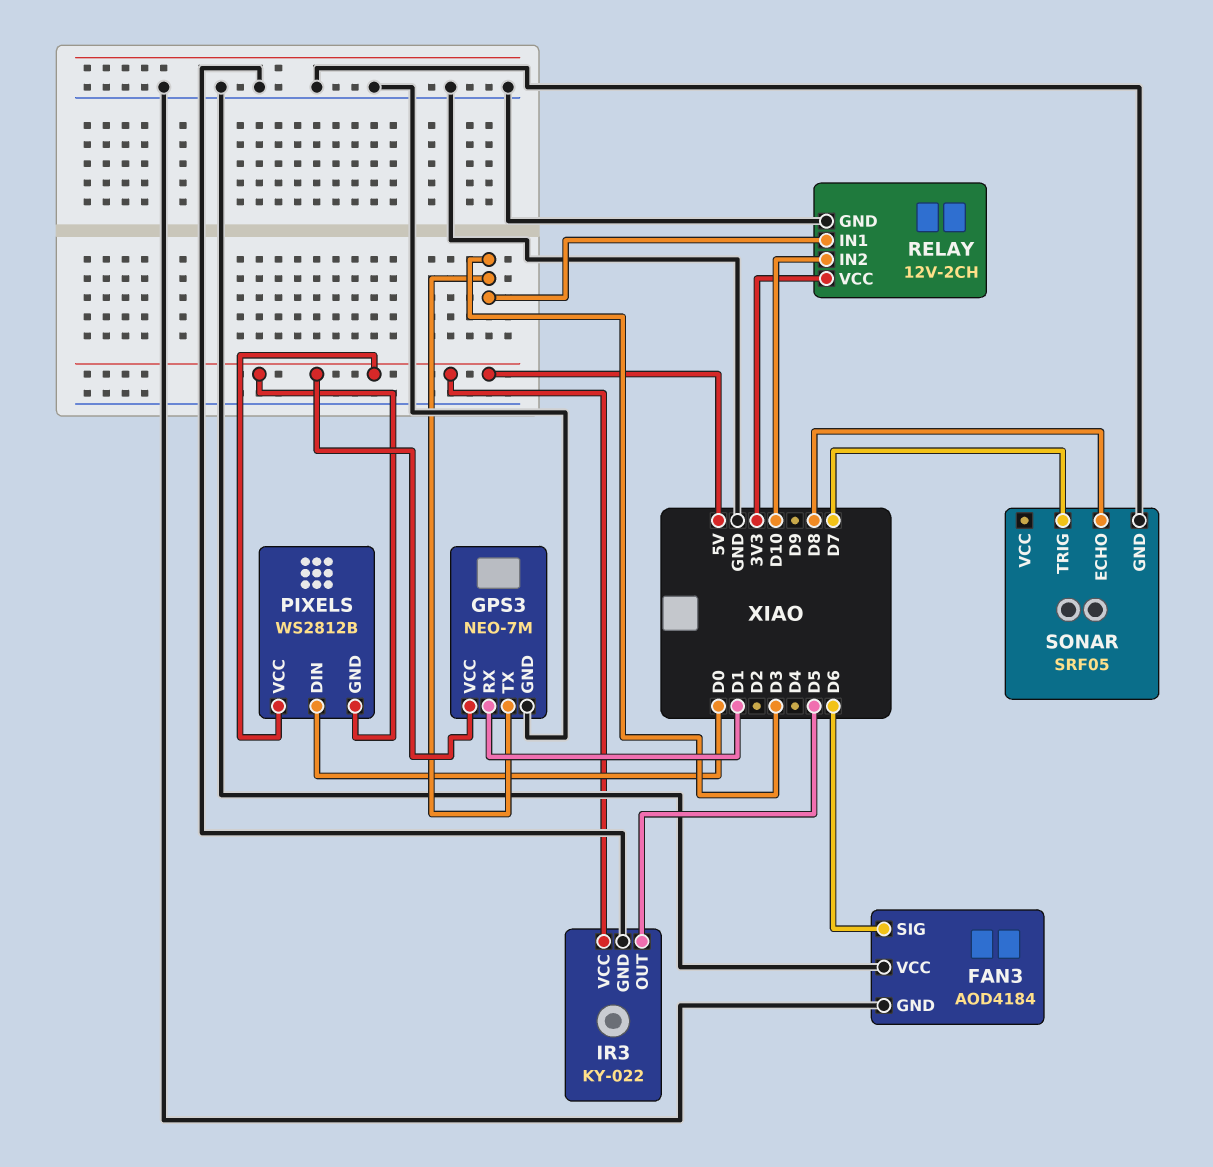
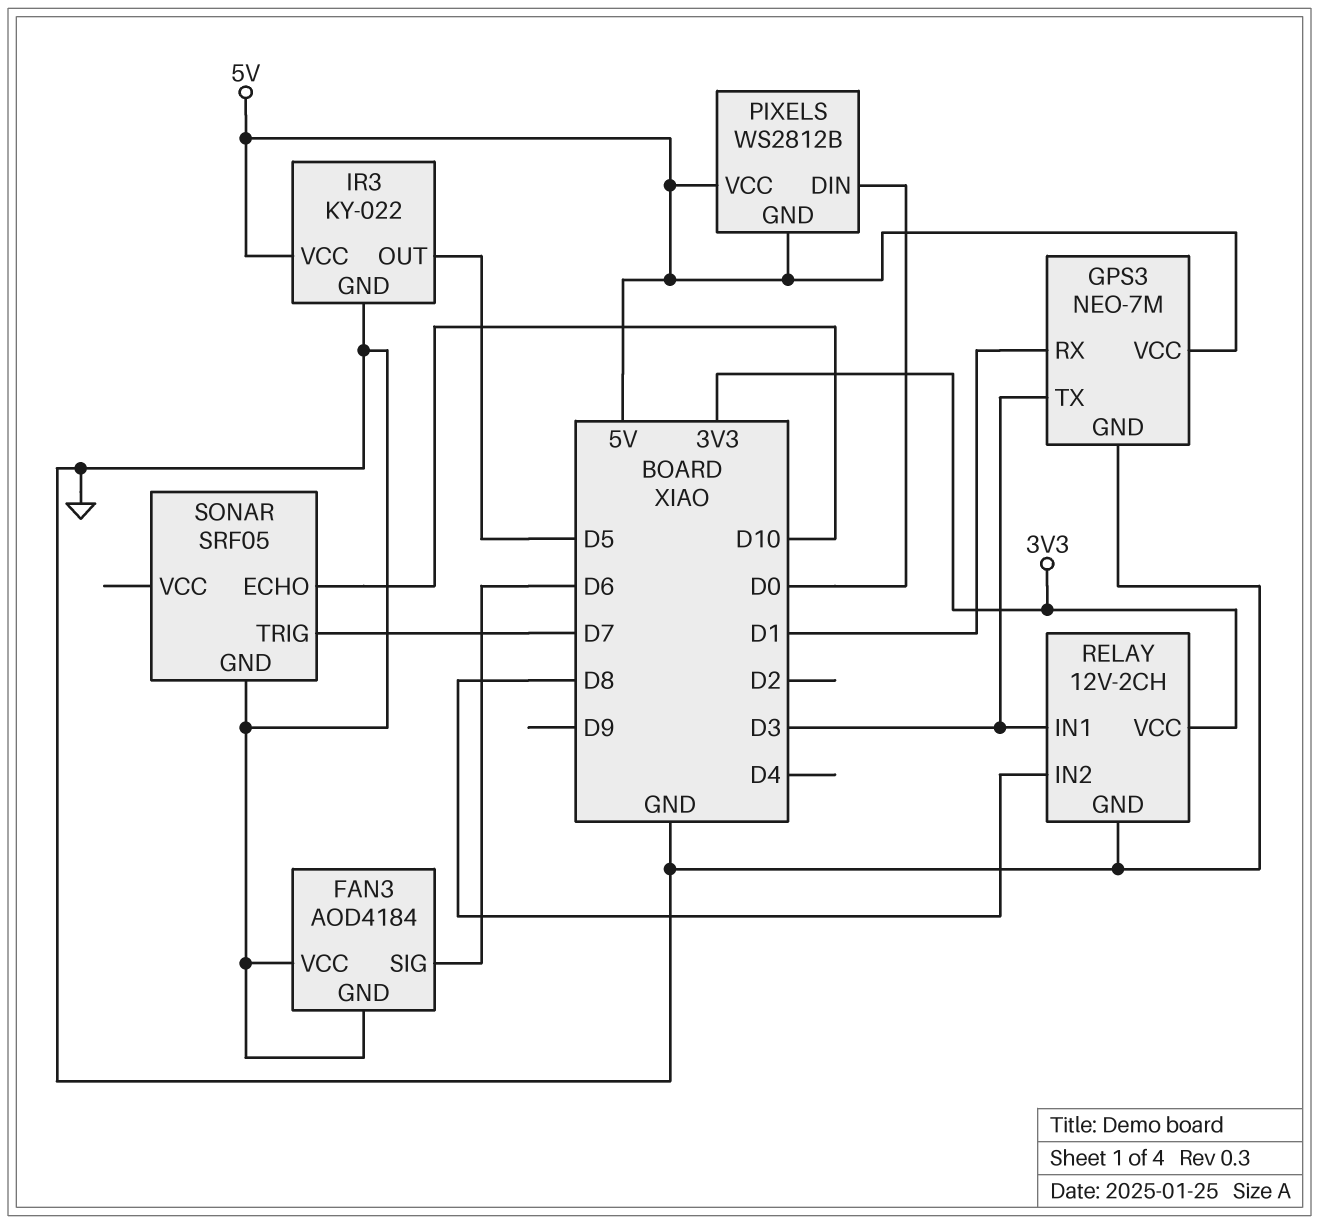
RELAY pin IN2: D10 -> D8
SONAR pin ECHO: D8 -> D10

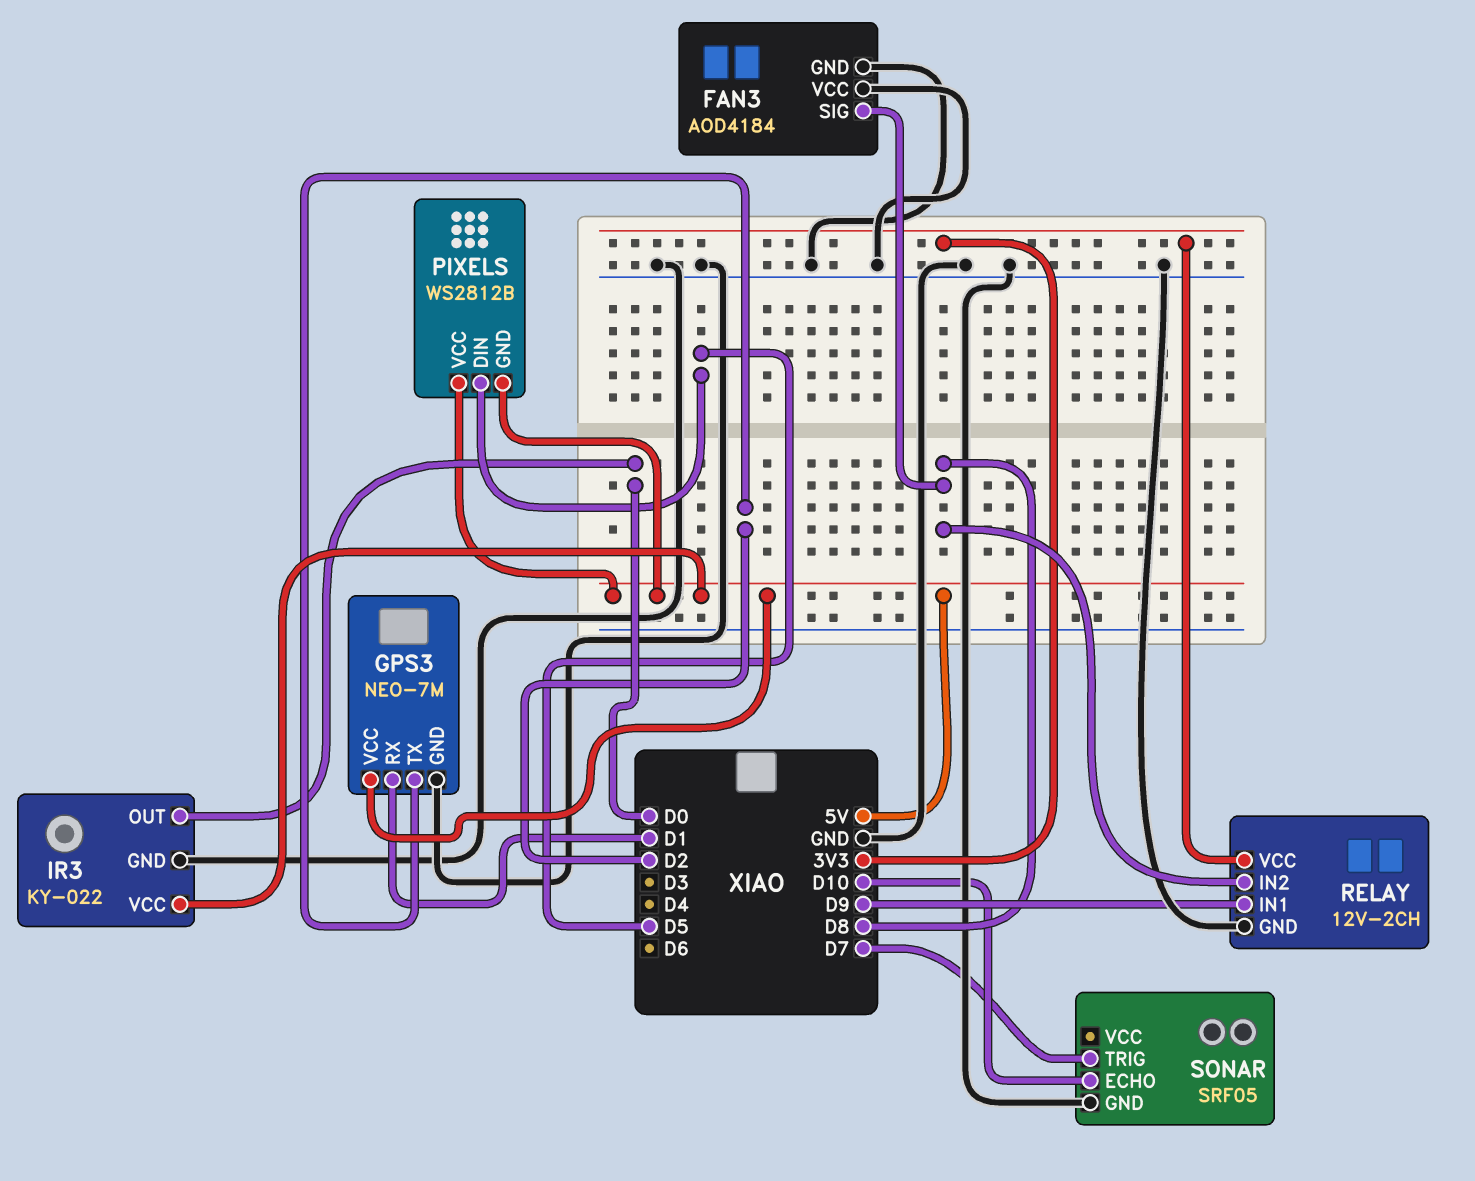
FAN3 pin SIG: D6 -> D8
GPS3 pin TX: D3 -> D2
IR3 pin OUT: D5 -> D0
PIXELS pin DIN: D0 -> D5
RELAY pin IN1: D3 -> D9

